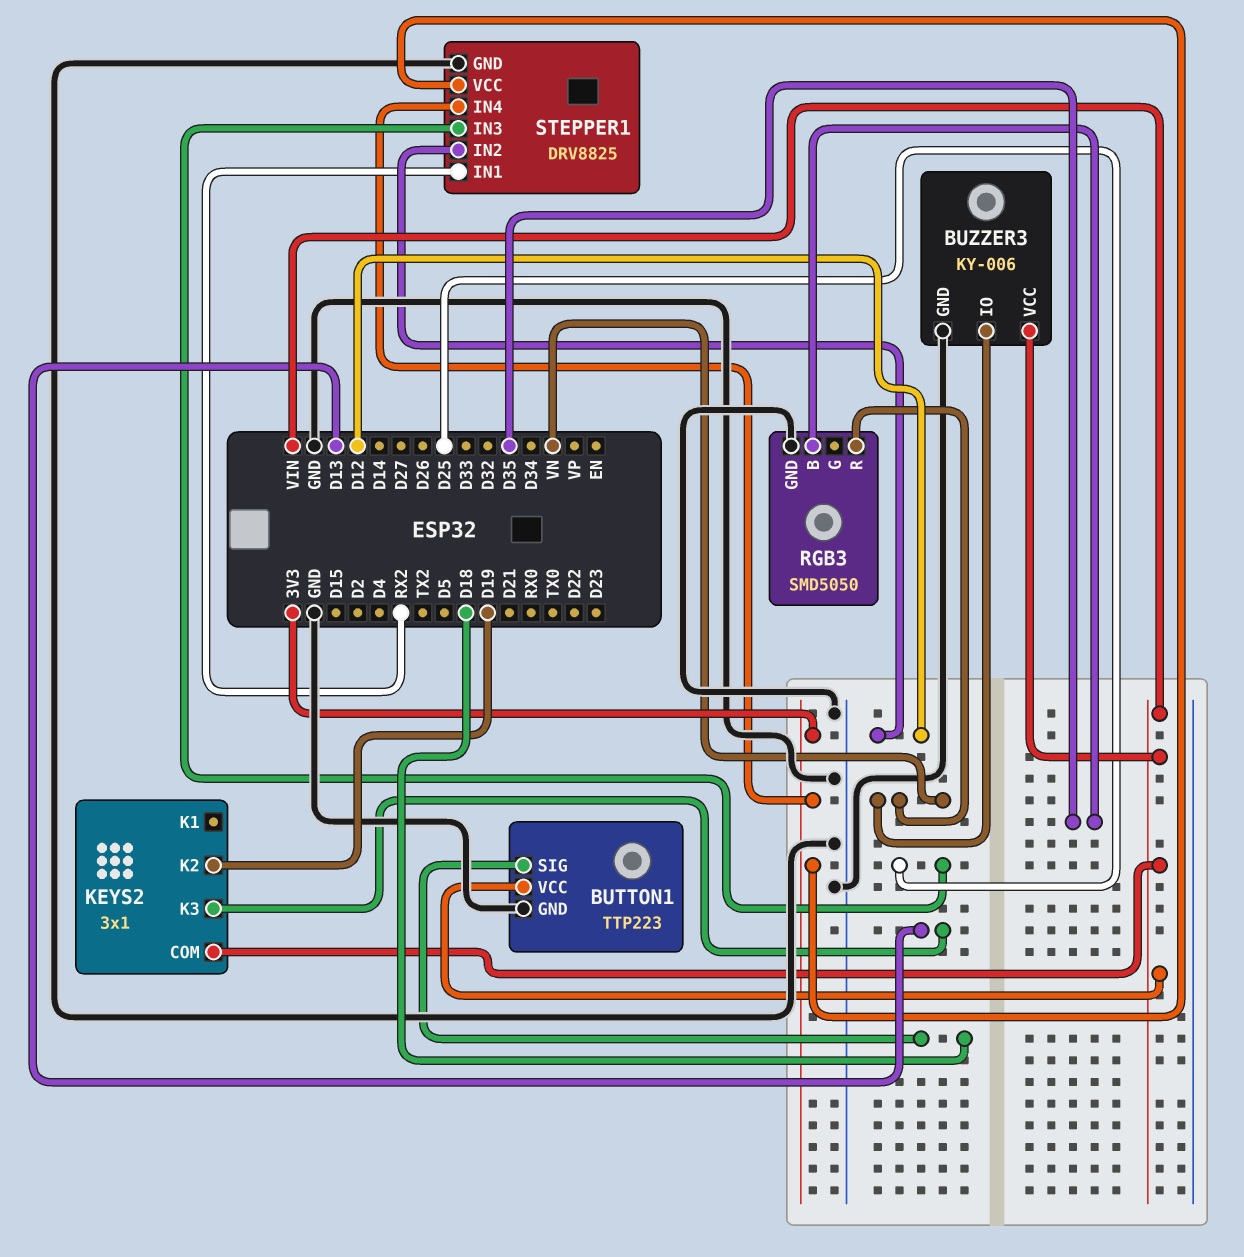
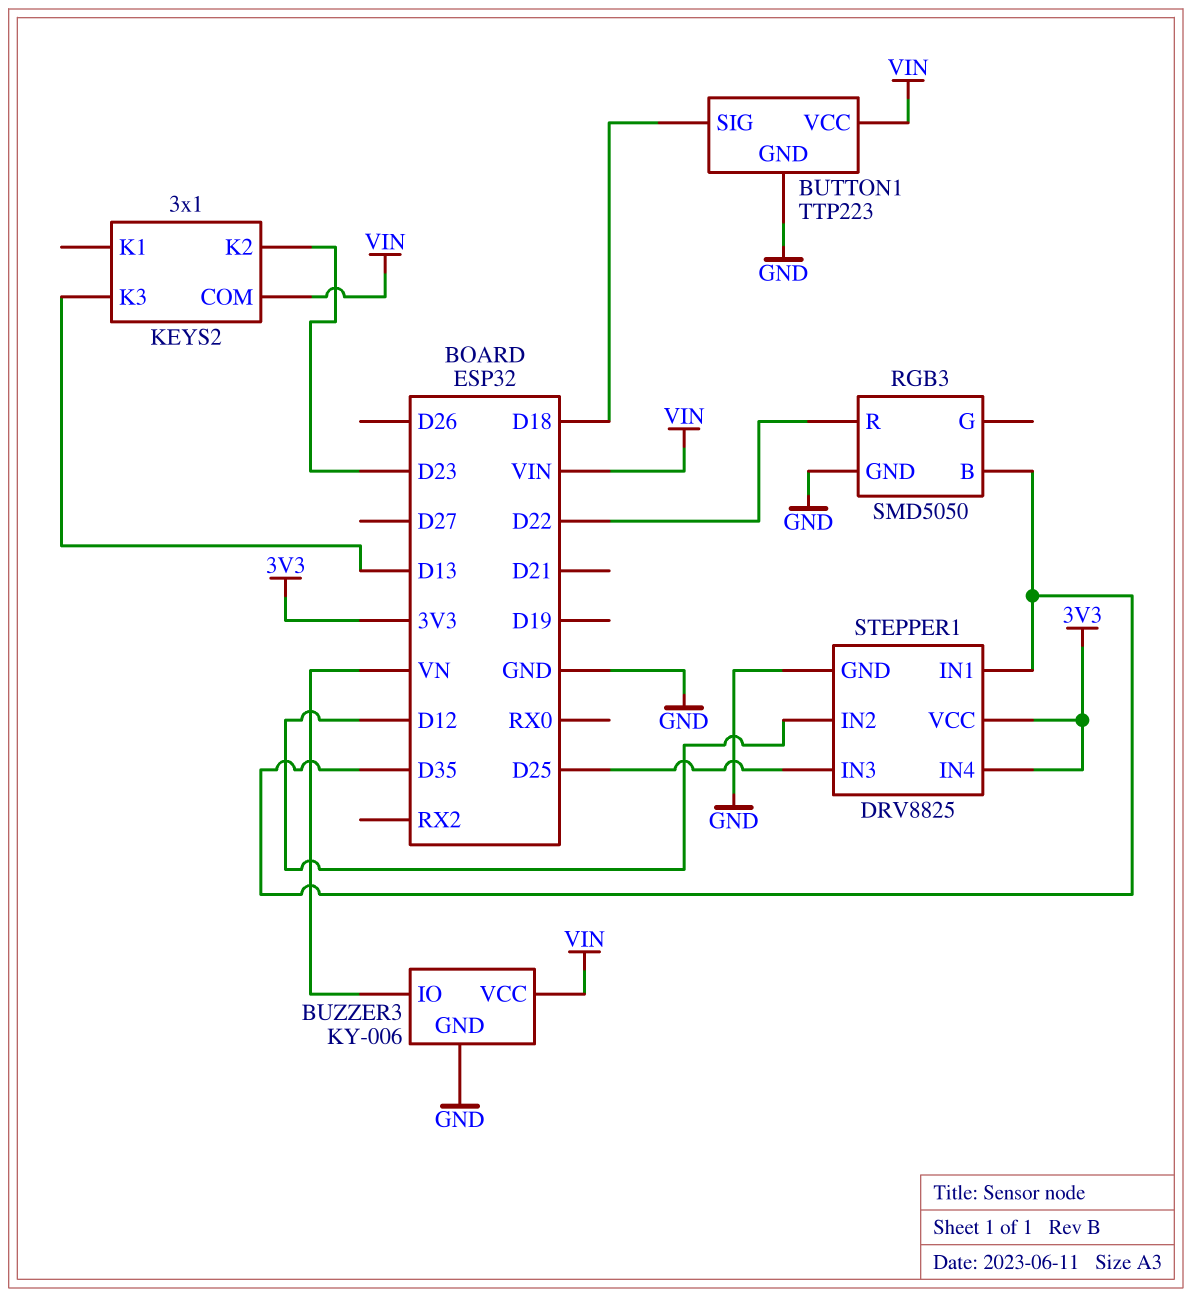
KEYS2 pin K2: D19 -> D23
RGB3 pin R: VN -> D22
STEPPER1 pin IN1: RX2 -> D35

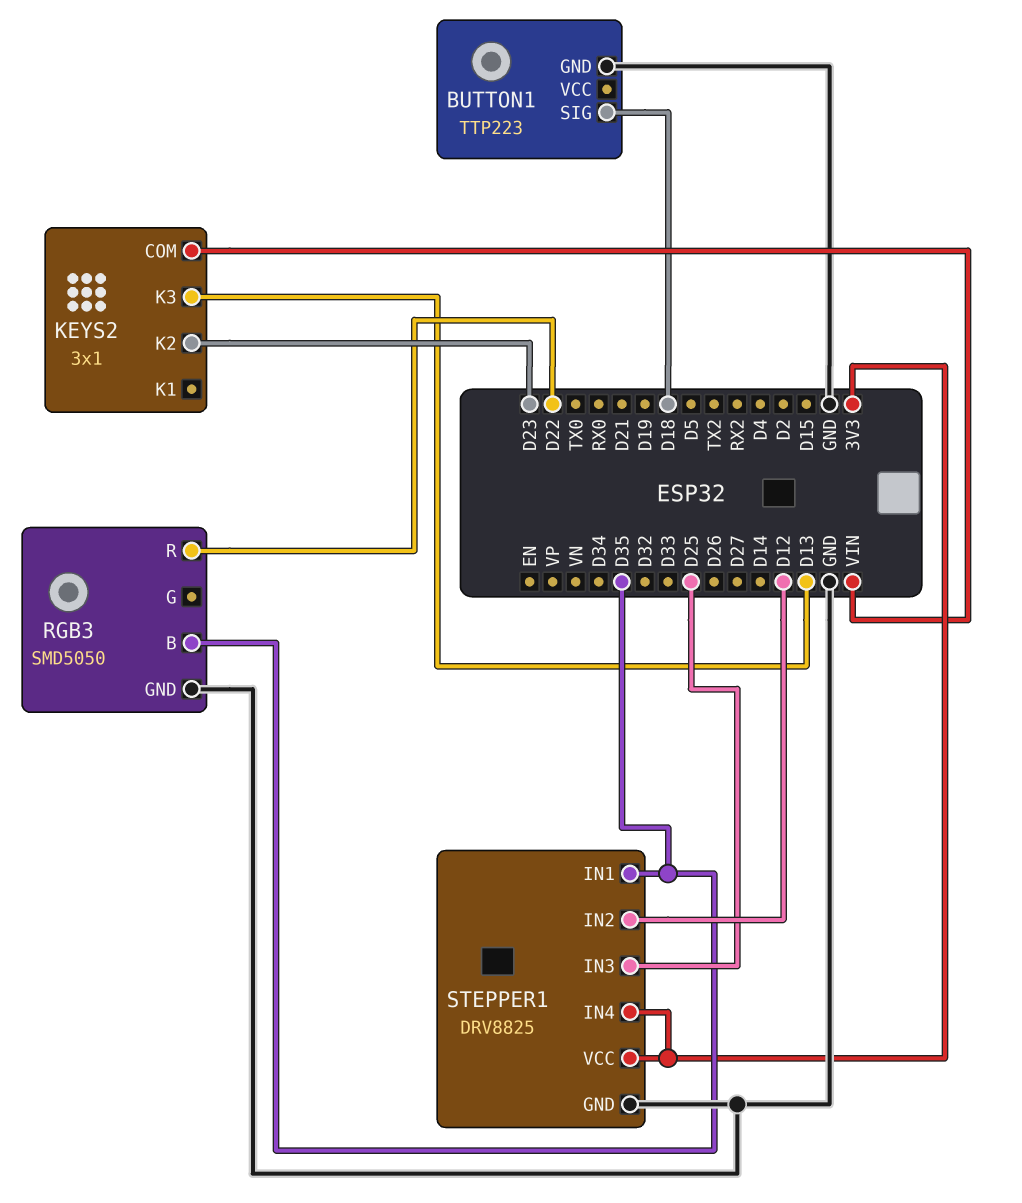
BUTTON1 pin VCC: VIN -> none
BUZZER3: KY-006 -> none
BUZZER3 pin GND: GND -> none
BUZZER3 pin IO: VN -> none
BUZZER3 pin VCC: VIN -> none

